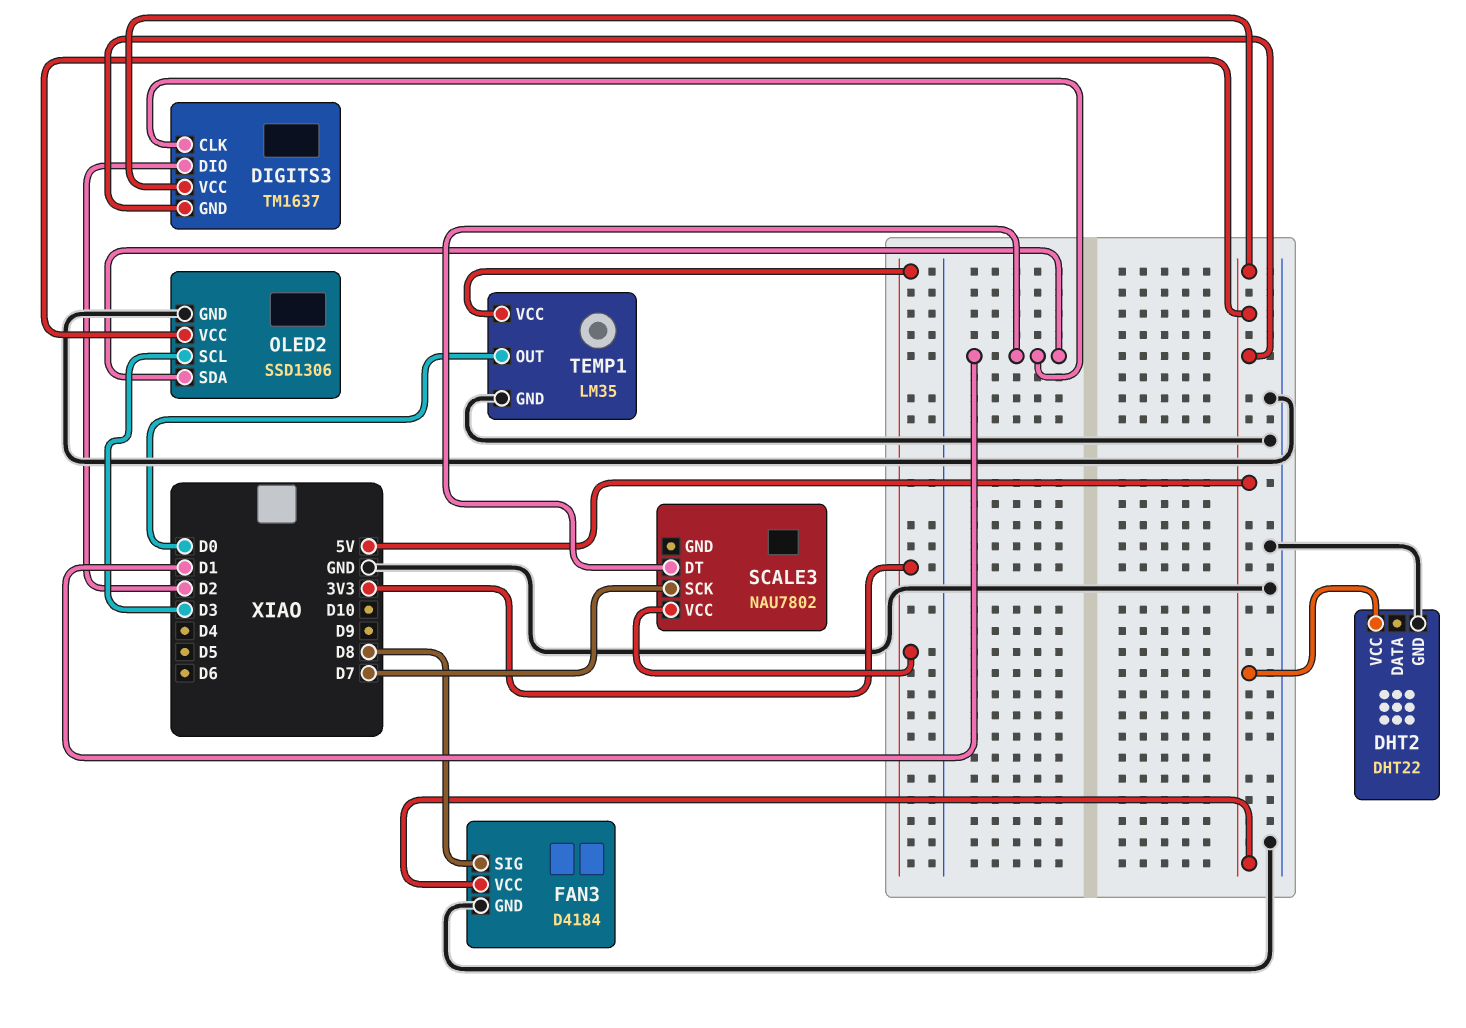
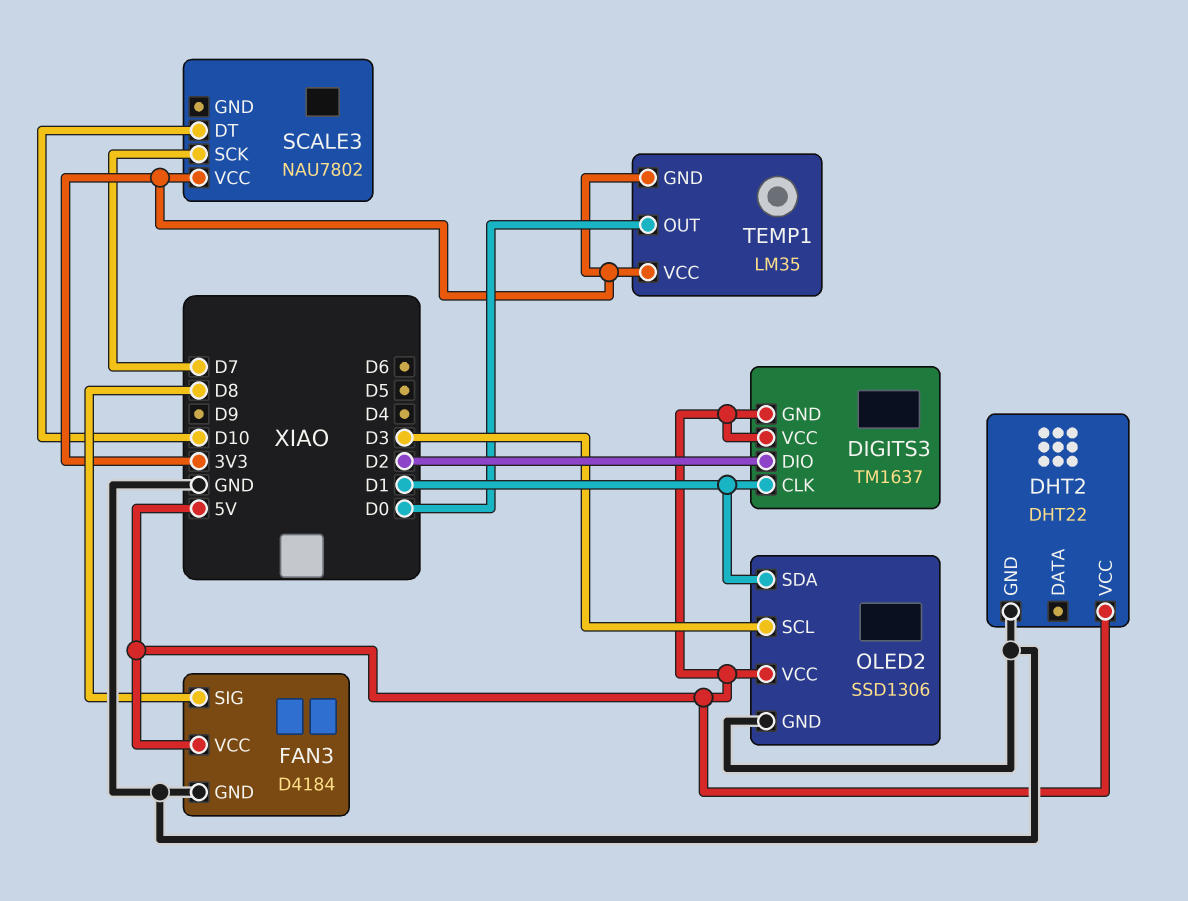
SCALE3 pin DT: D1 -> D10
TEMP1 pin GND: GND -> 3V3

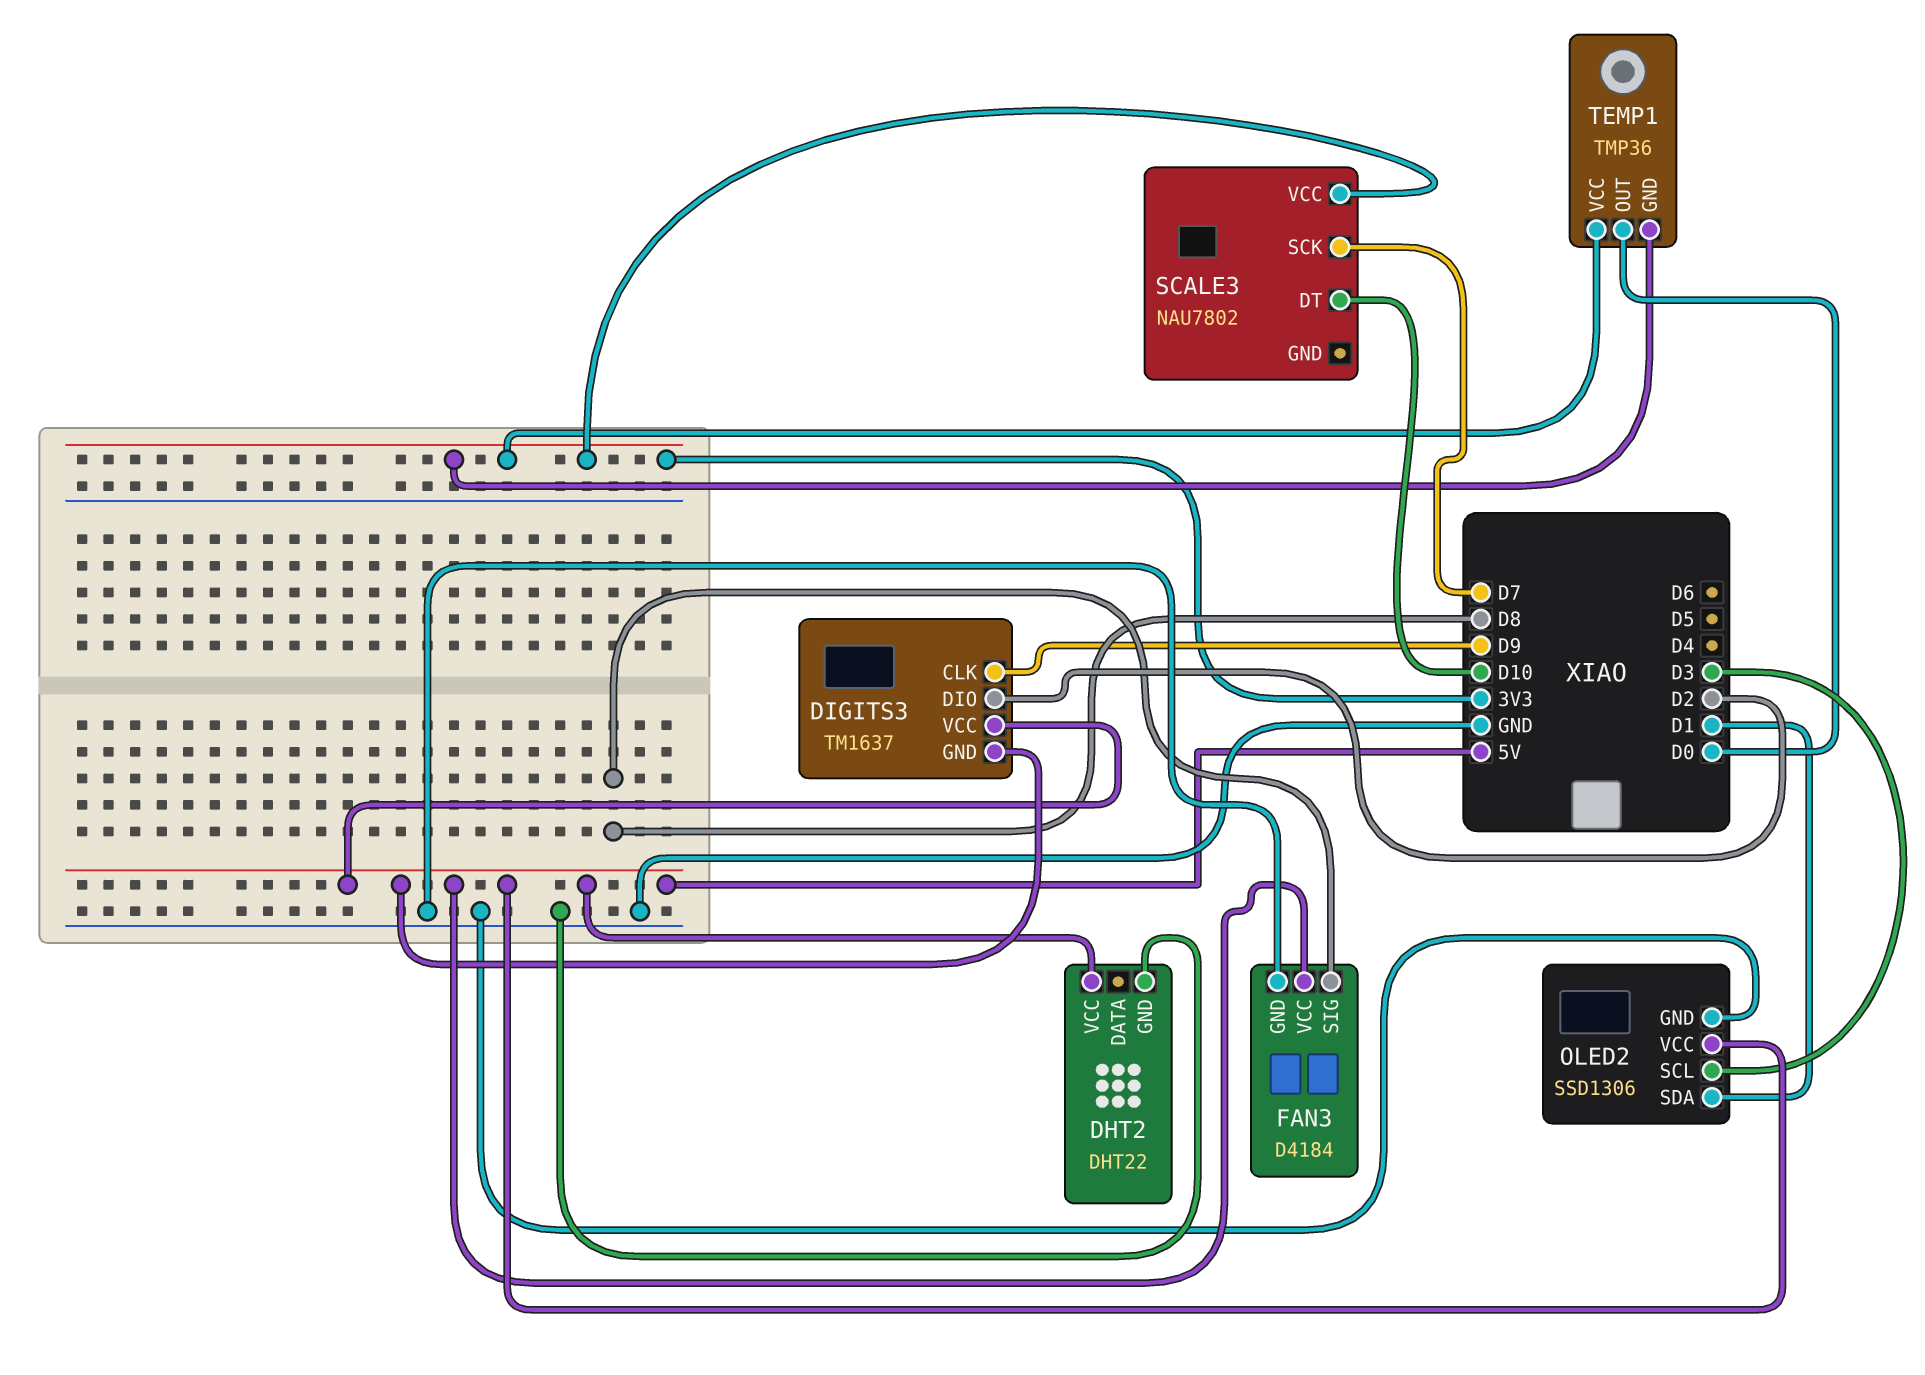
DIGITS3 pin CLK: D1 -> D9
TEMP1: LM35 -> TMP36

